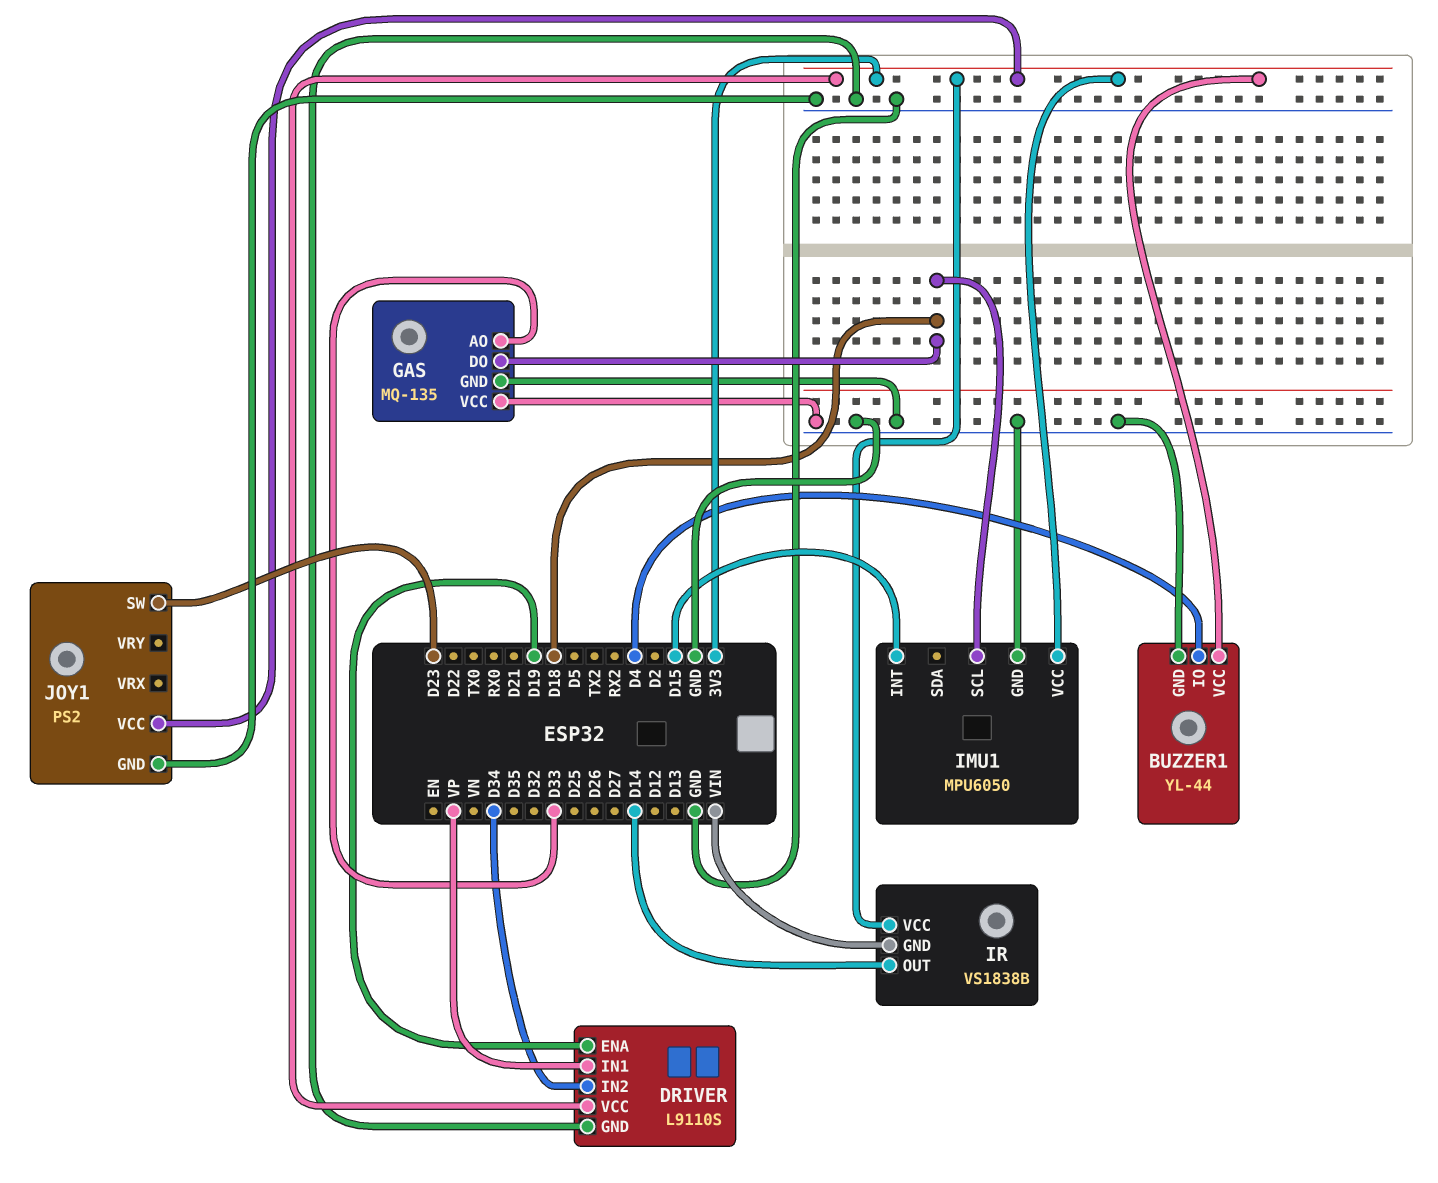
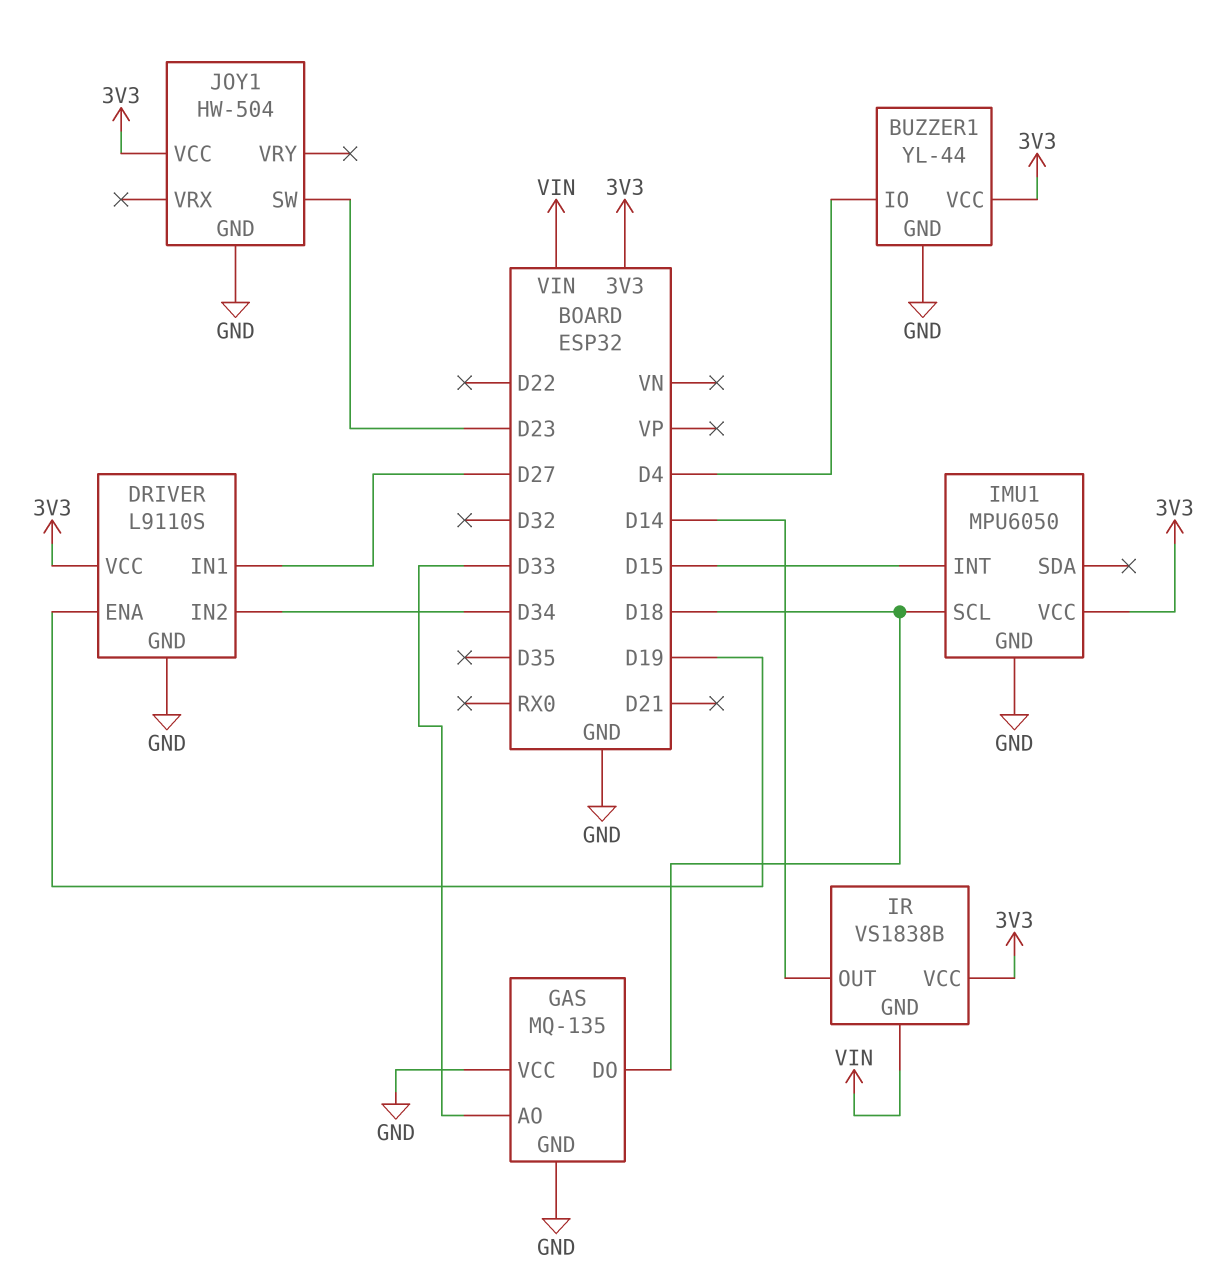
DRIVER pin IN1: VP -> D27
JOY1: PS2 -> HW-504

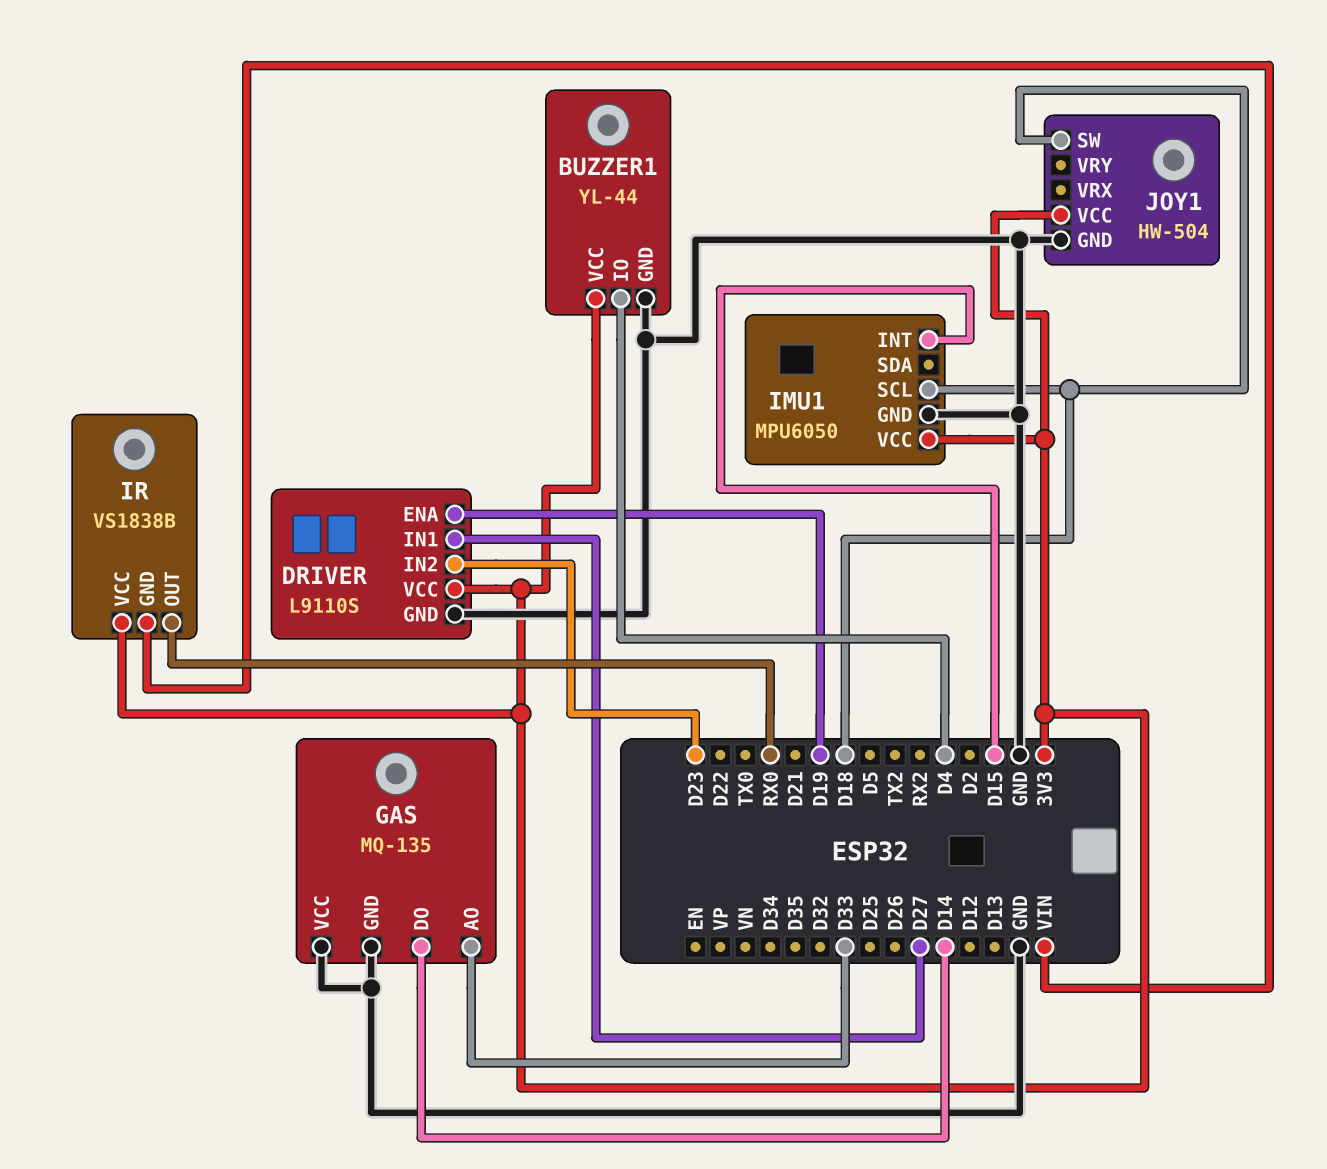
DRIVER pin IN2: D34 -> D23
GAS pin DO: D18 -> D14
IR pin OUT: D14 -> RX0
JOY1 pin SW: D23 -> D18

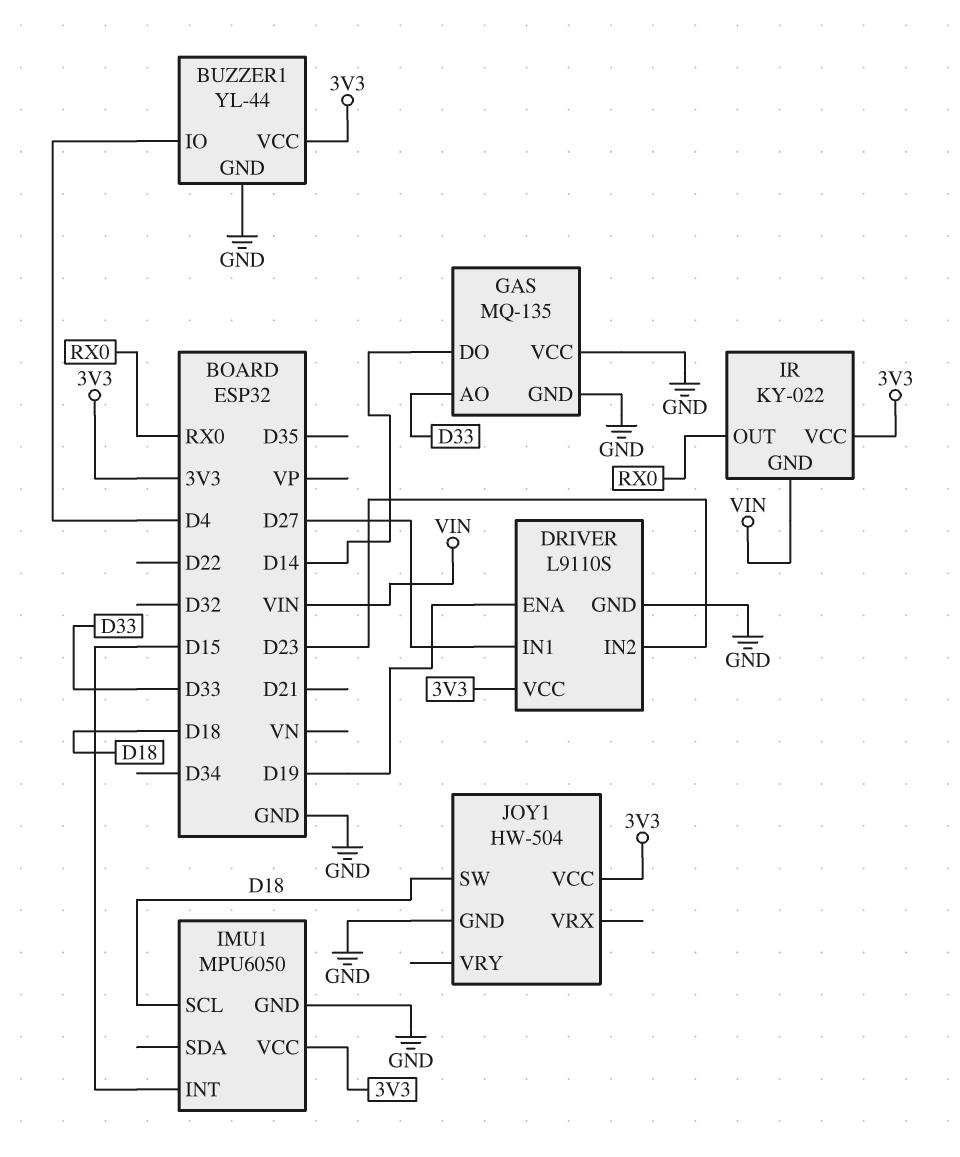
IR: VS1838B -> KY-022

